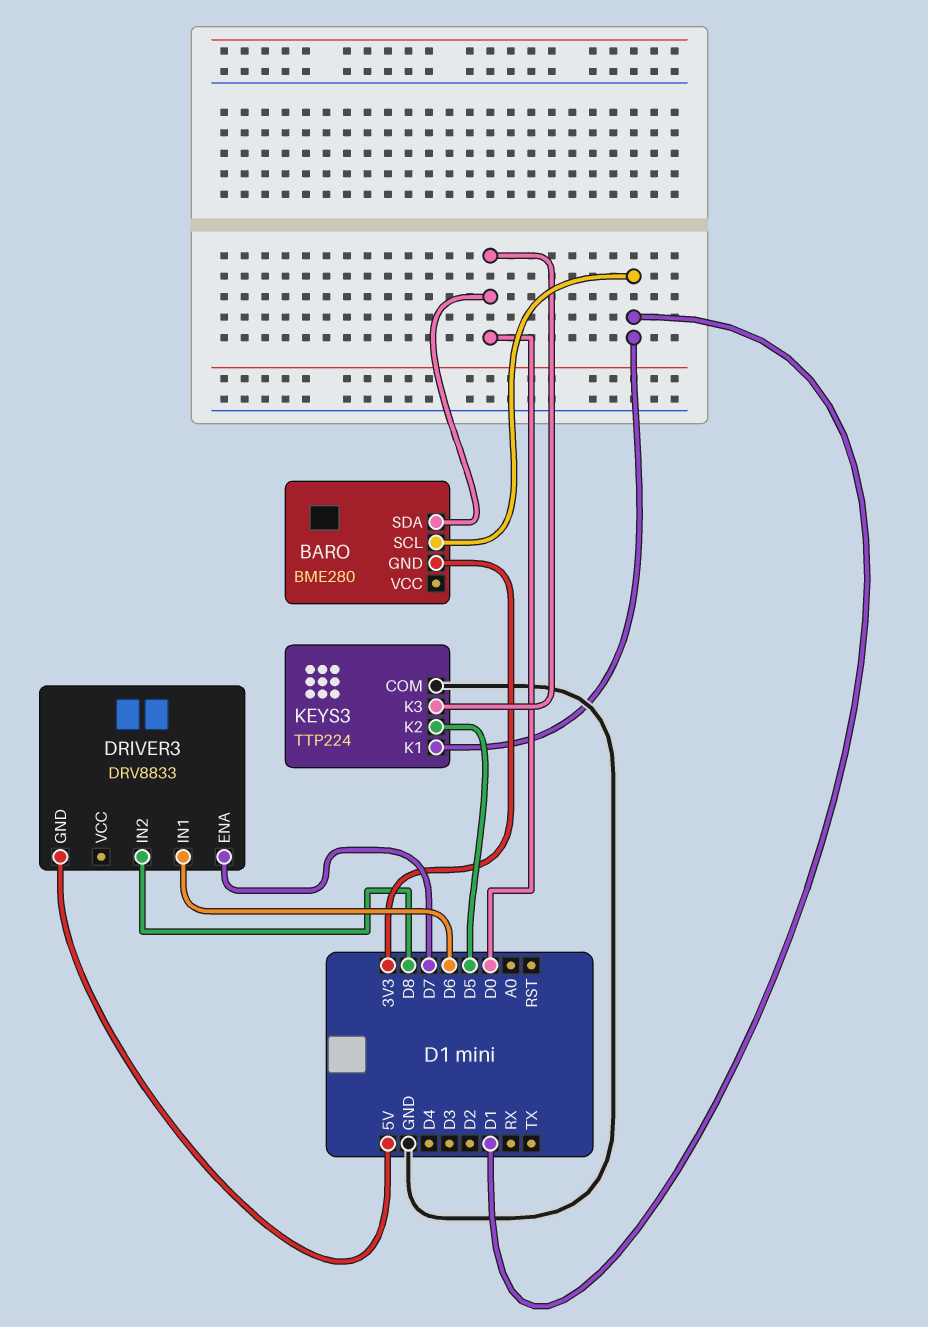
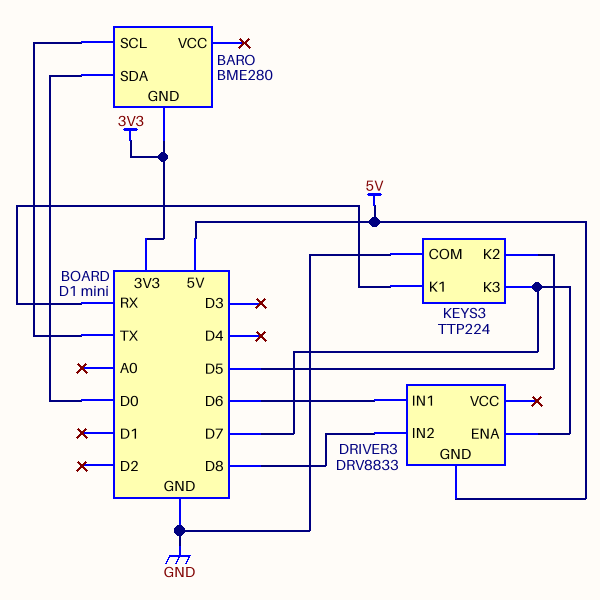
BARO pin SCL: D1 -> TX
KEYS3 pin K1: D1 -> RX
KEYS3 pin K3: D0 -> D7

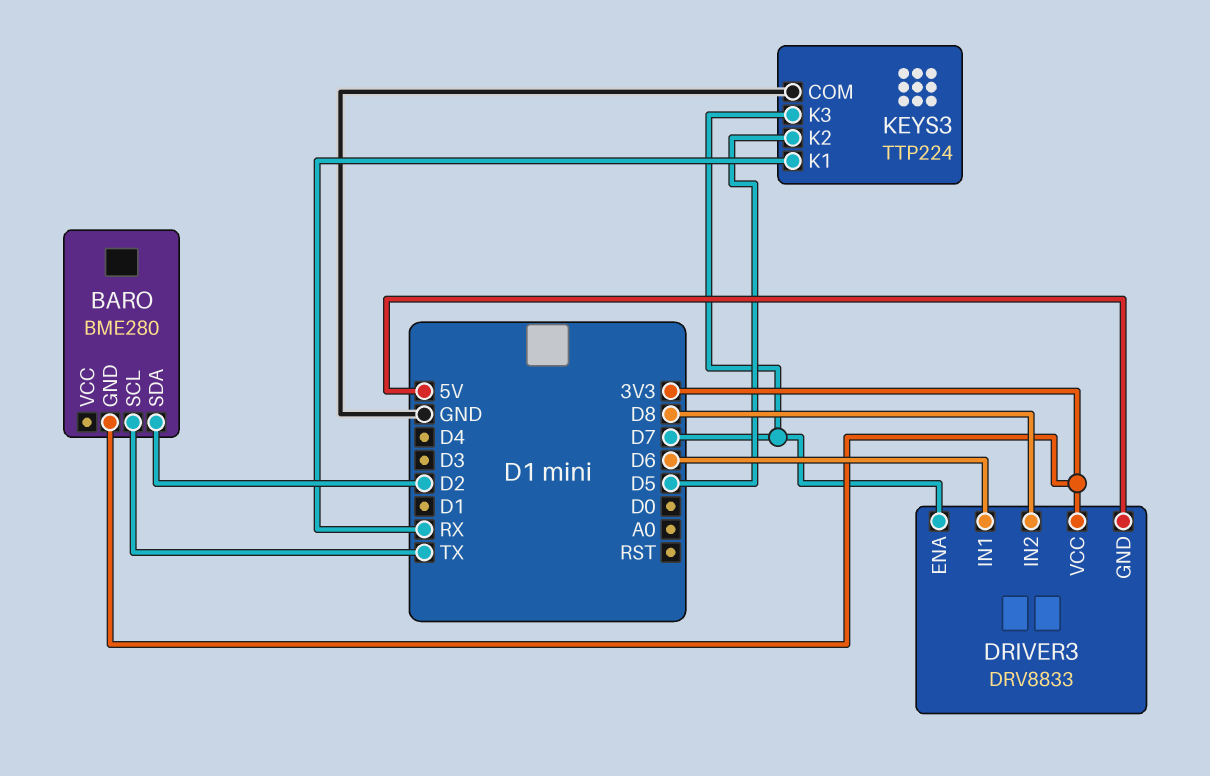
BARO pin SDA: D0 -> D2
DRIVER3 pin VCC: none -> 3V3

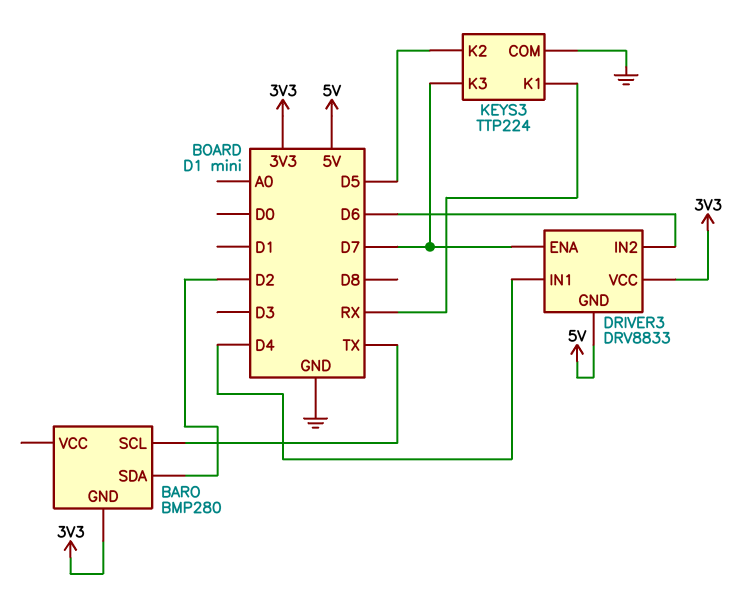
BARO: BME280 -> BMP280
DRIVER3 pin IN1: D6 -> D4
DRIVER3 pin IN2: D8 -> D6

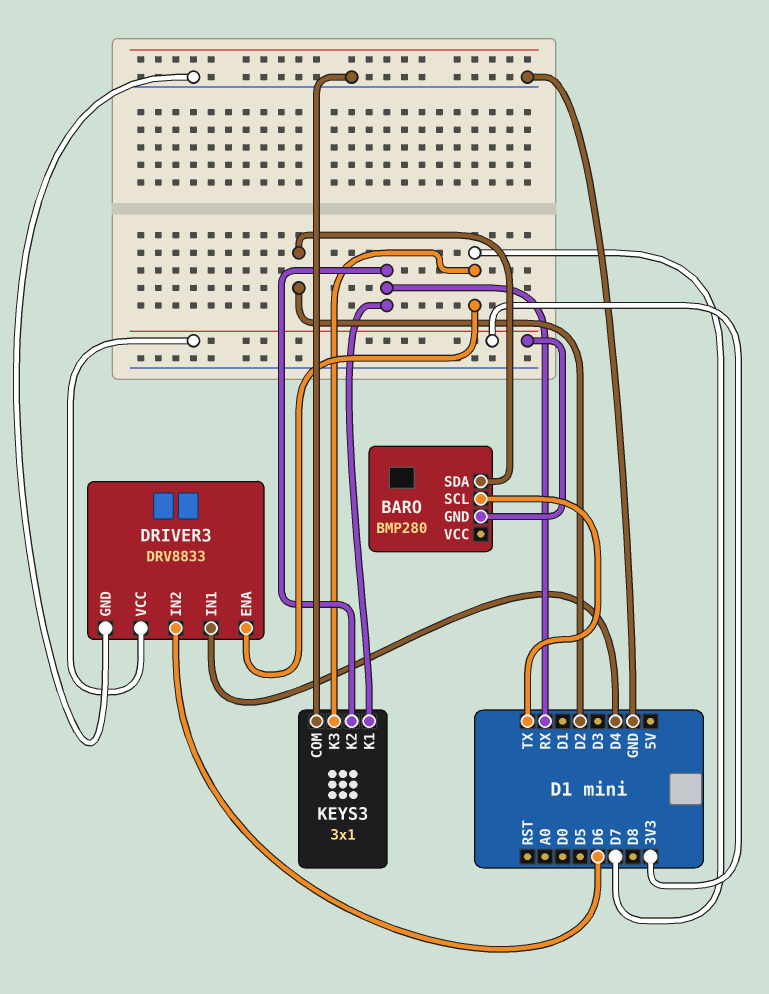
DRIVER3 pin GND: 5V -> GND
KEYS3: TTP224 -> 3x1
KEYS3 pin K2: D5 -> RX

